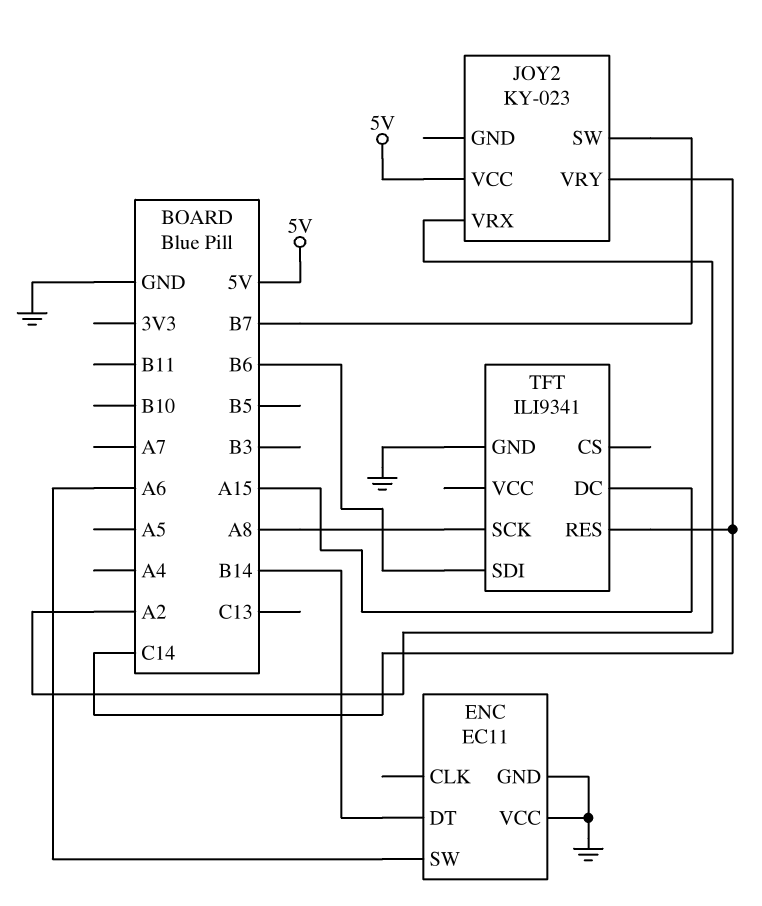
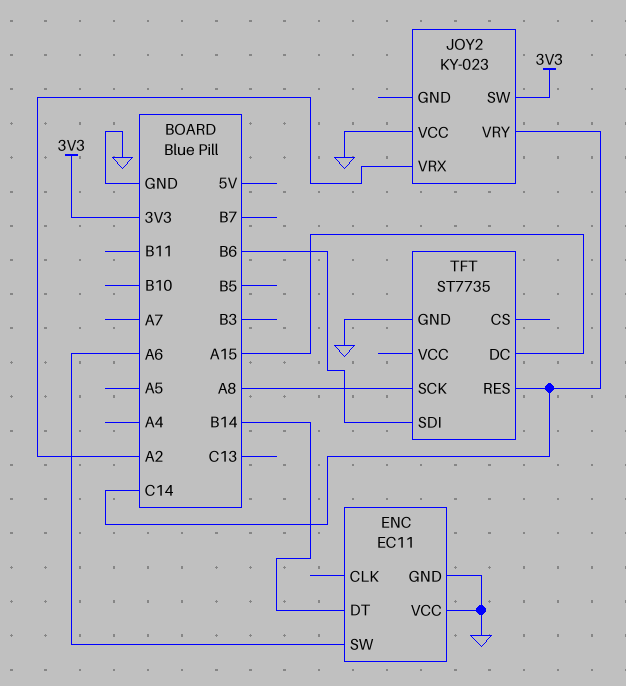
JOY2 pin SW: B7 -> 3V3
JOY2 pin VCC: 5V -> GND
TFT: ILI9341 -> ST7735

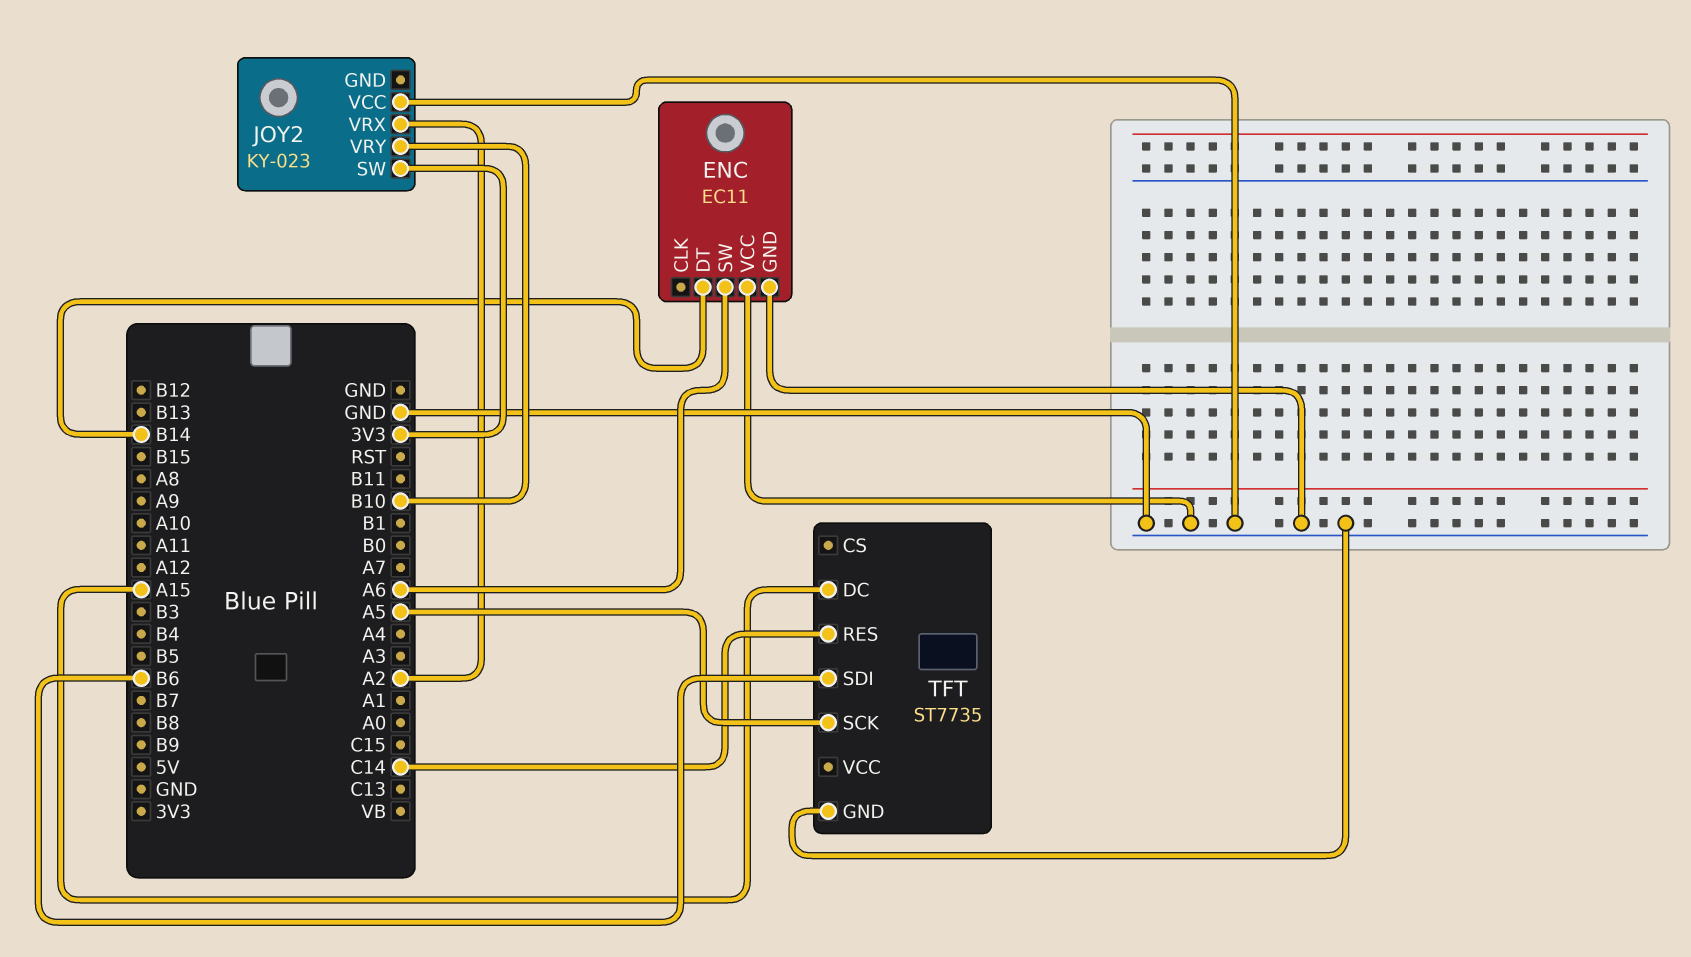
JOY2 pin VRY: C14 -> B10
TFT pin SCK: A8 -> A5

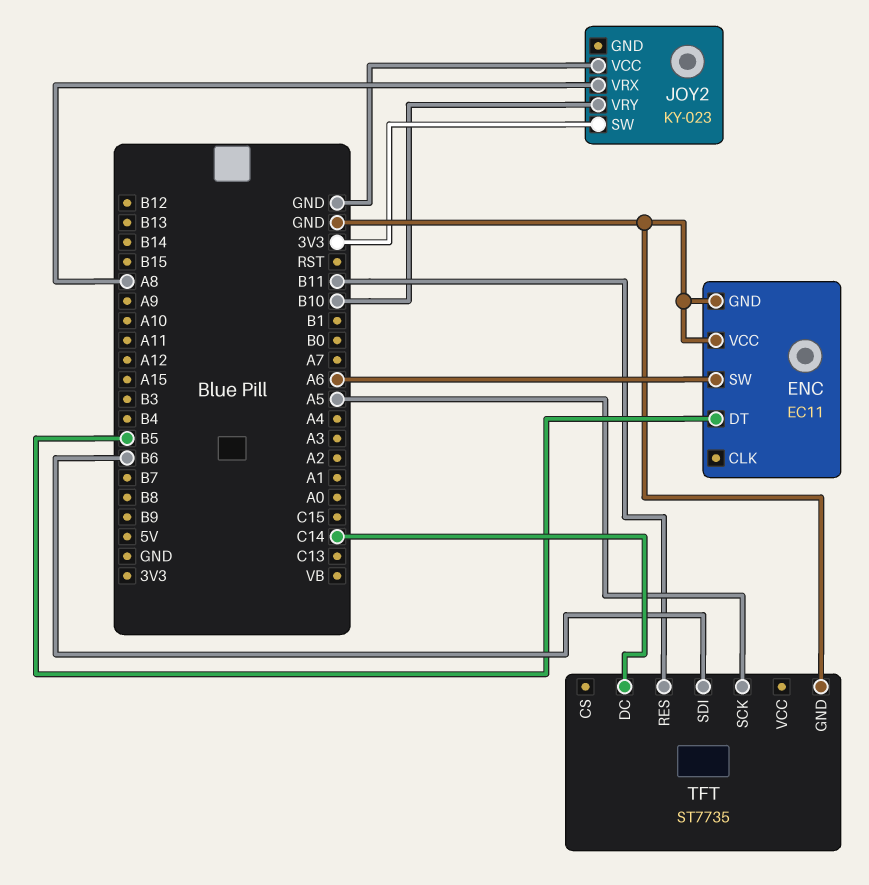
ENC pin DT: B14 -> B5
JOY2 pin VRX: A2 -> A8
TFT pin DC: A15 -> C14
TFT pin RES: C14 -> B11

